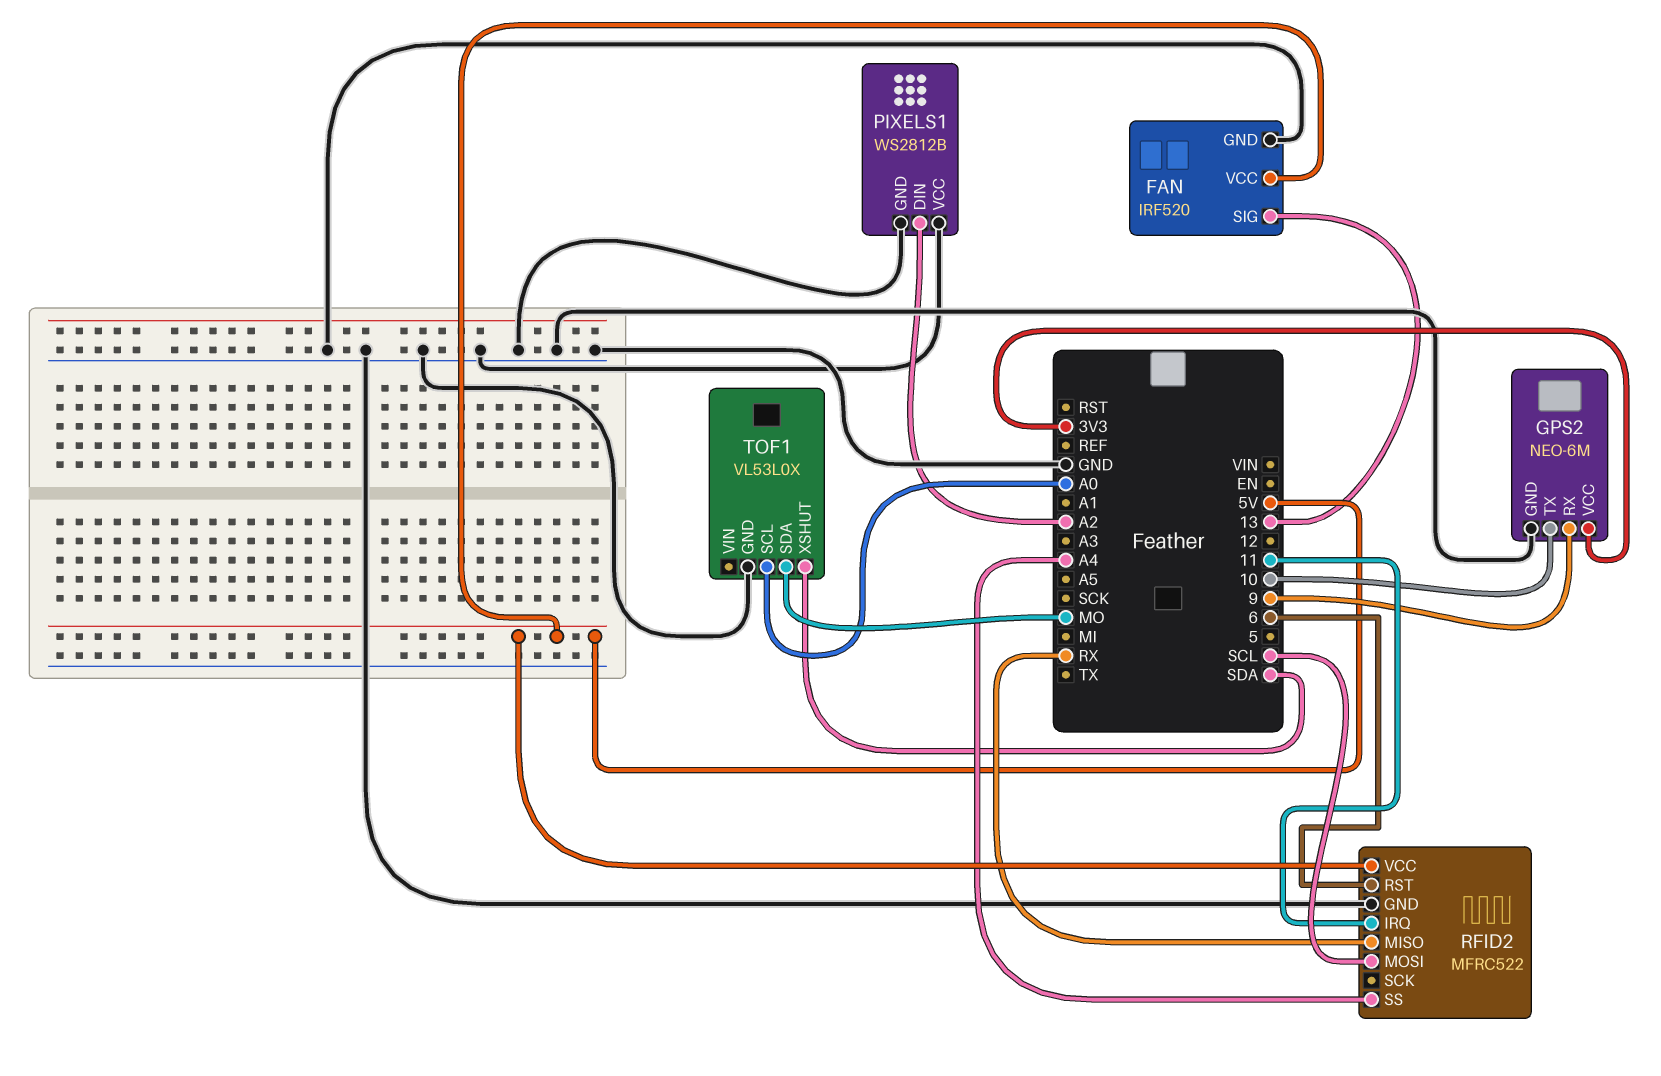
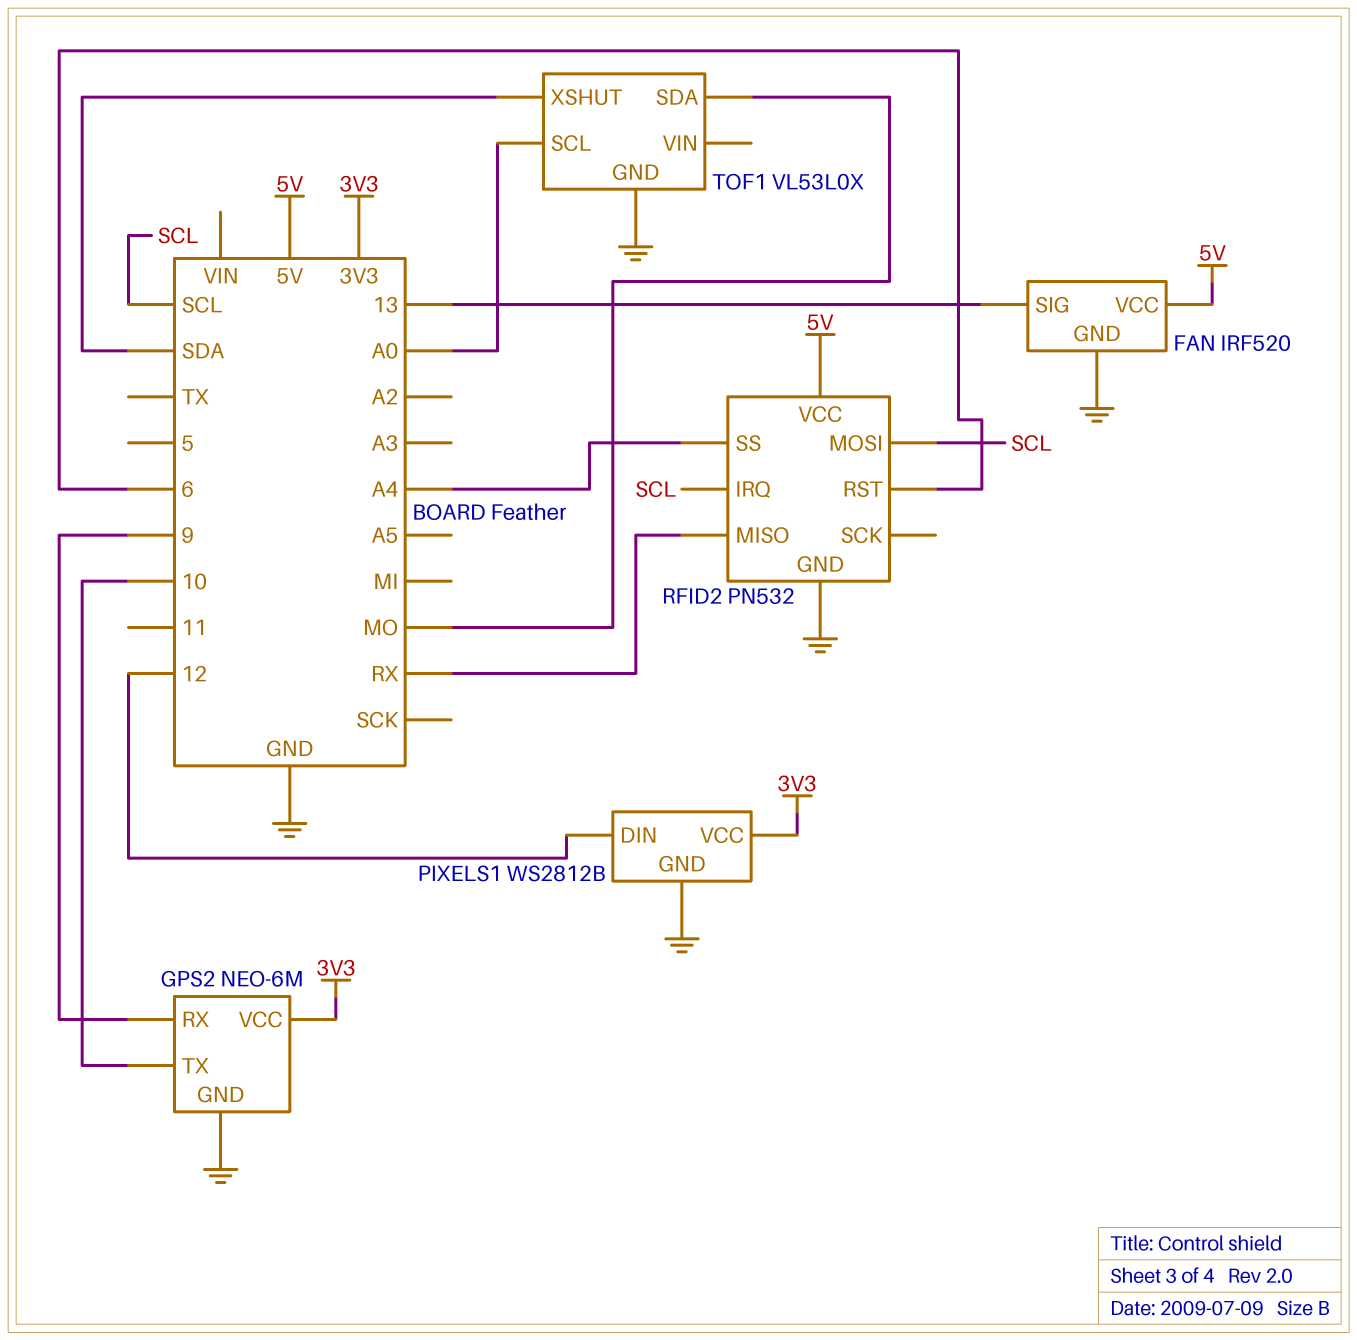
PIXELS1 pin DIN: A2 -> 12
PIXELS1 pin VCC: GND -> 3V3
RFID2: MFRC522 -> PN532
RFID2 pin IRQ: 11 -> SCL

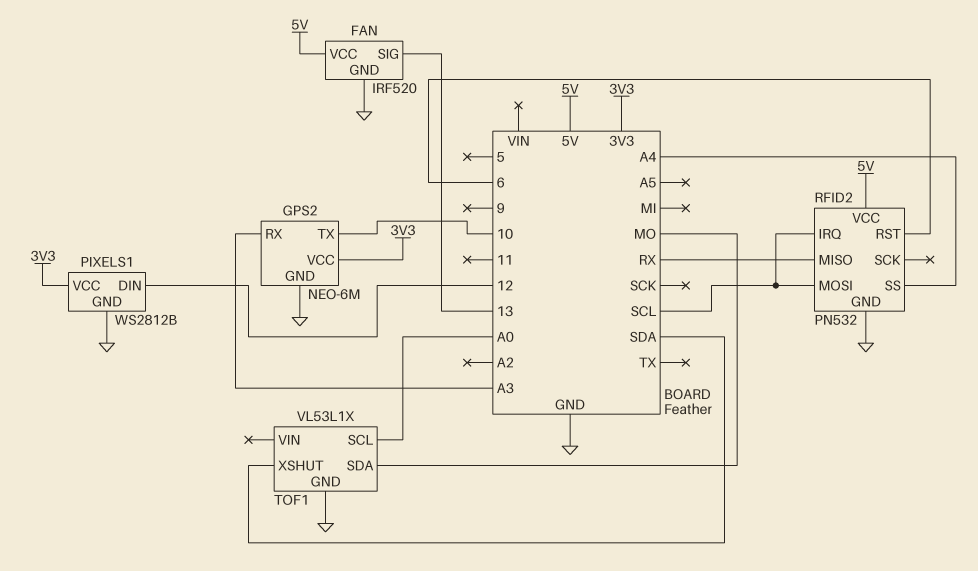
GPS2 pin RX: 9 -> A3
TOF1: VL53L0X -> VL53L1X

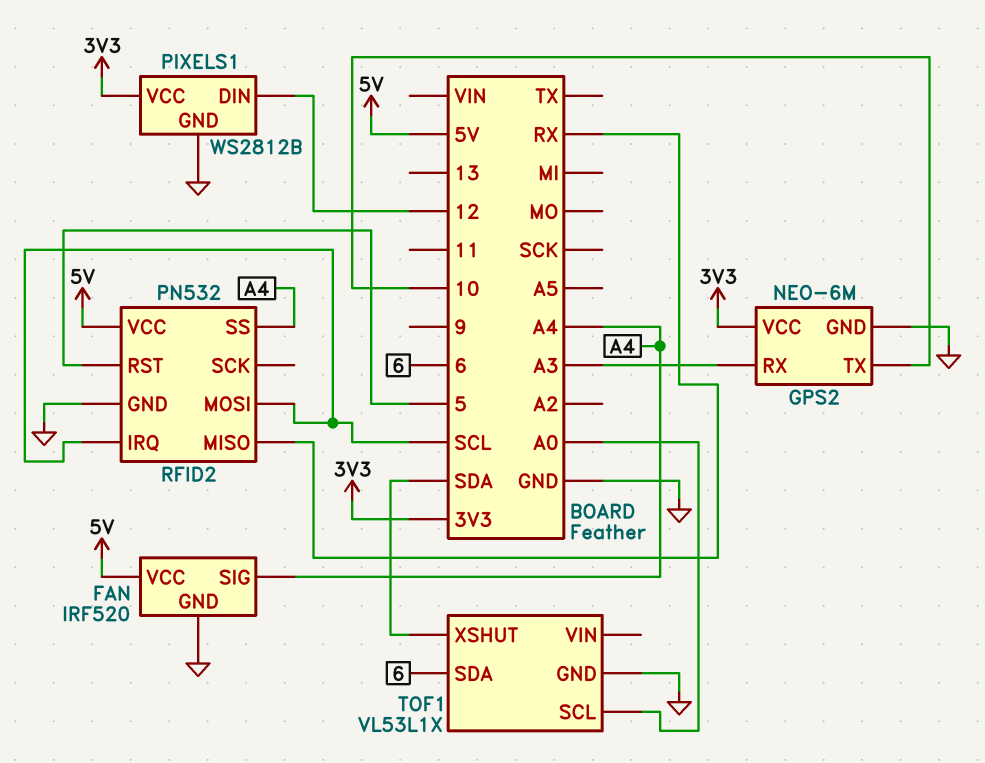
FAN pin SIG: 13 -> A4
RFID2 pin RST: 6 -> 5
TOF1 pin SDA: MO -> 6

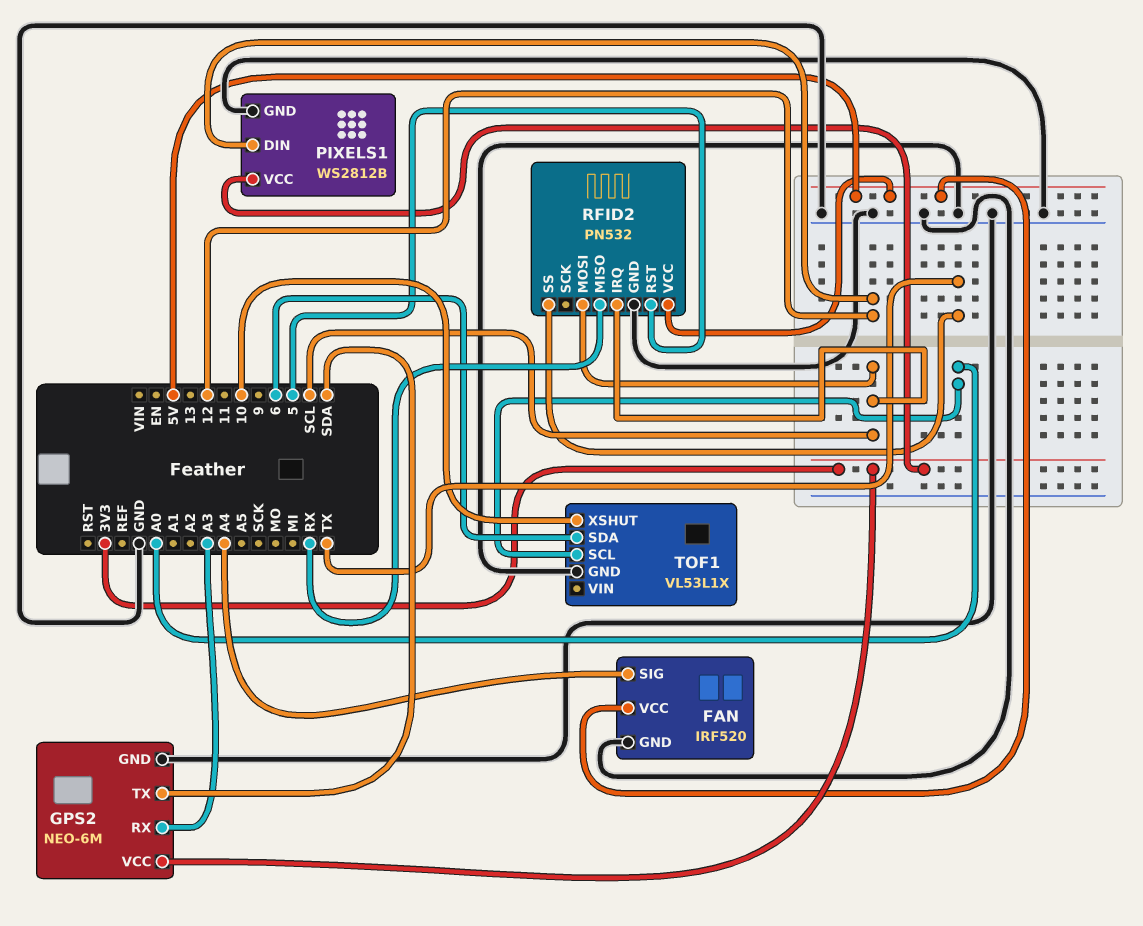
GPS2 pin TX: 10 -> SDA
RFID2 pin SS: A4 -> TX
TOF1 pin XSHUT: SDA -> 10

